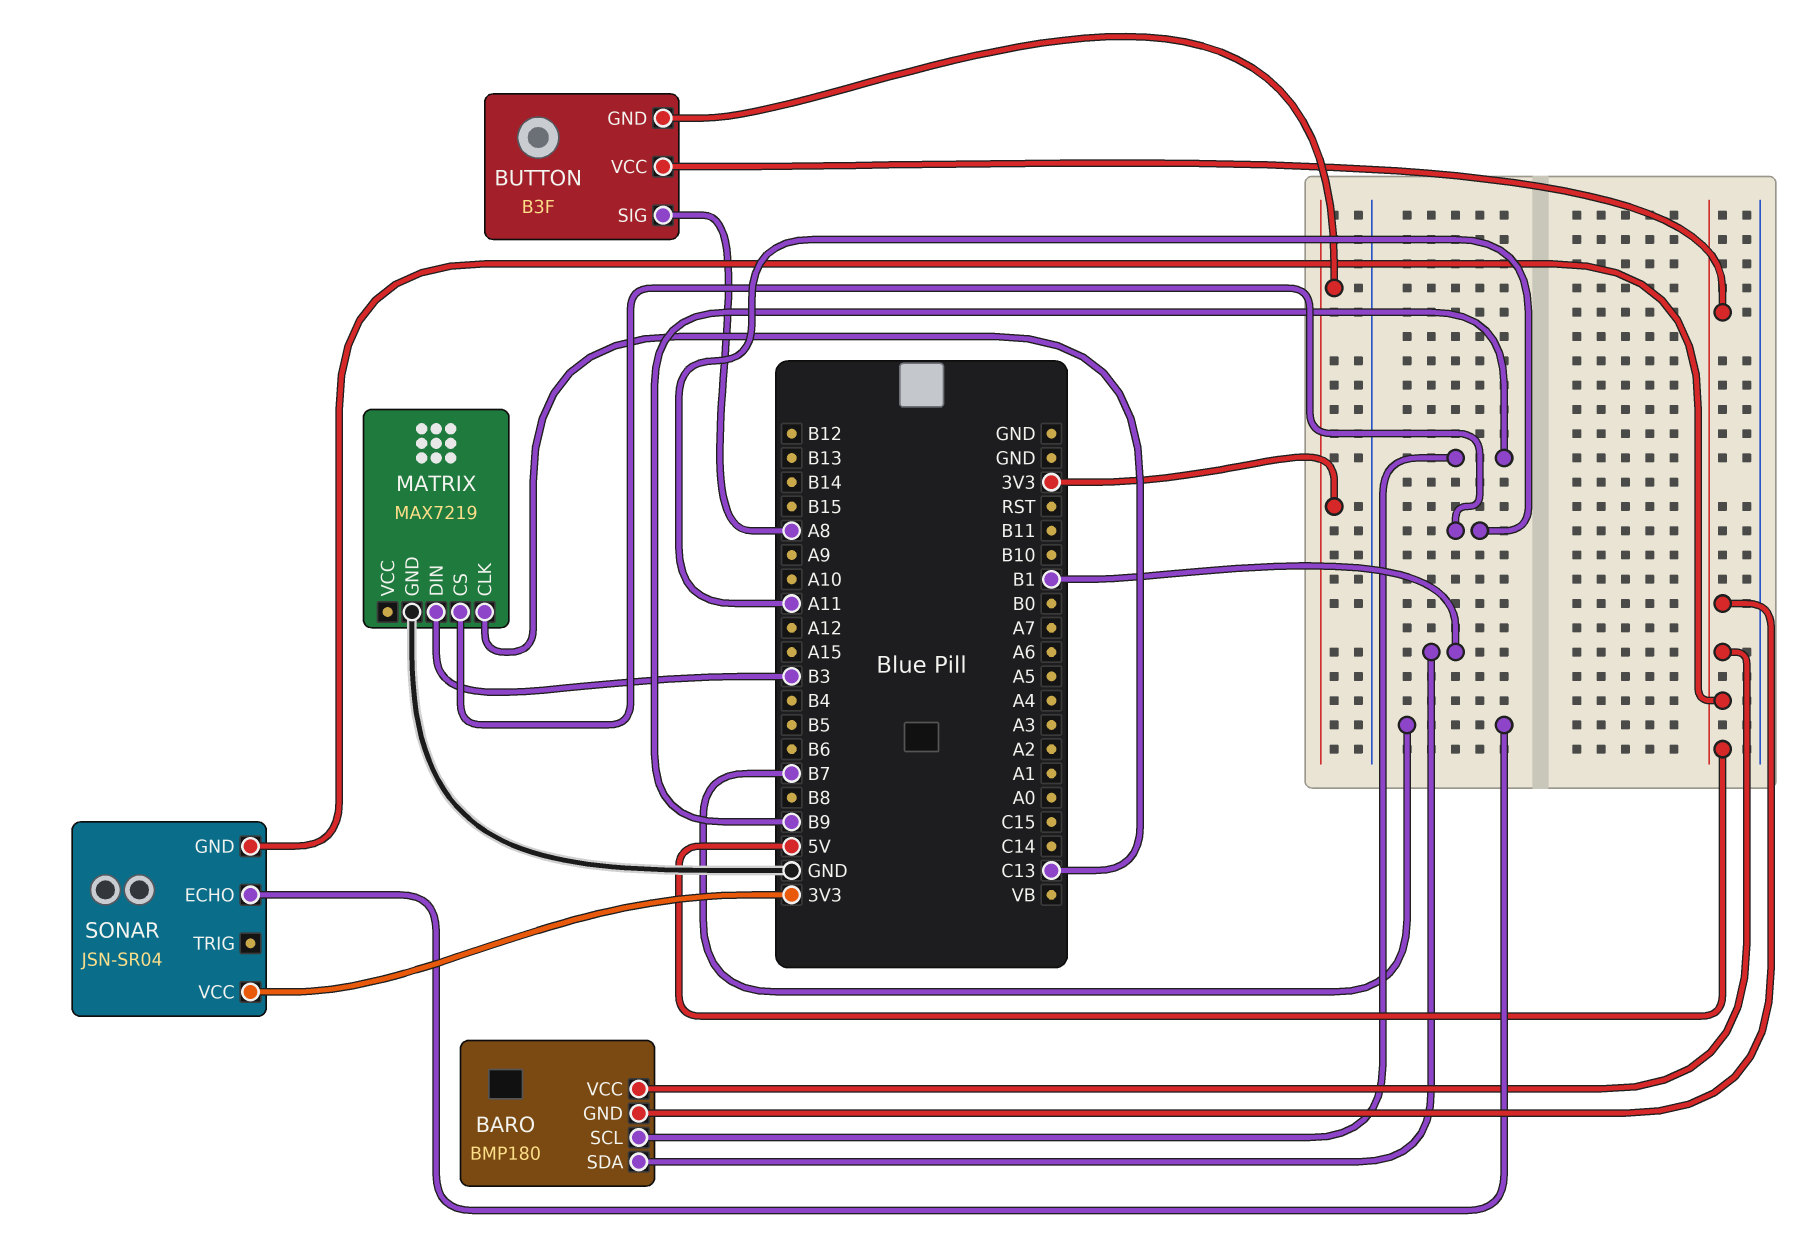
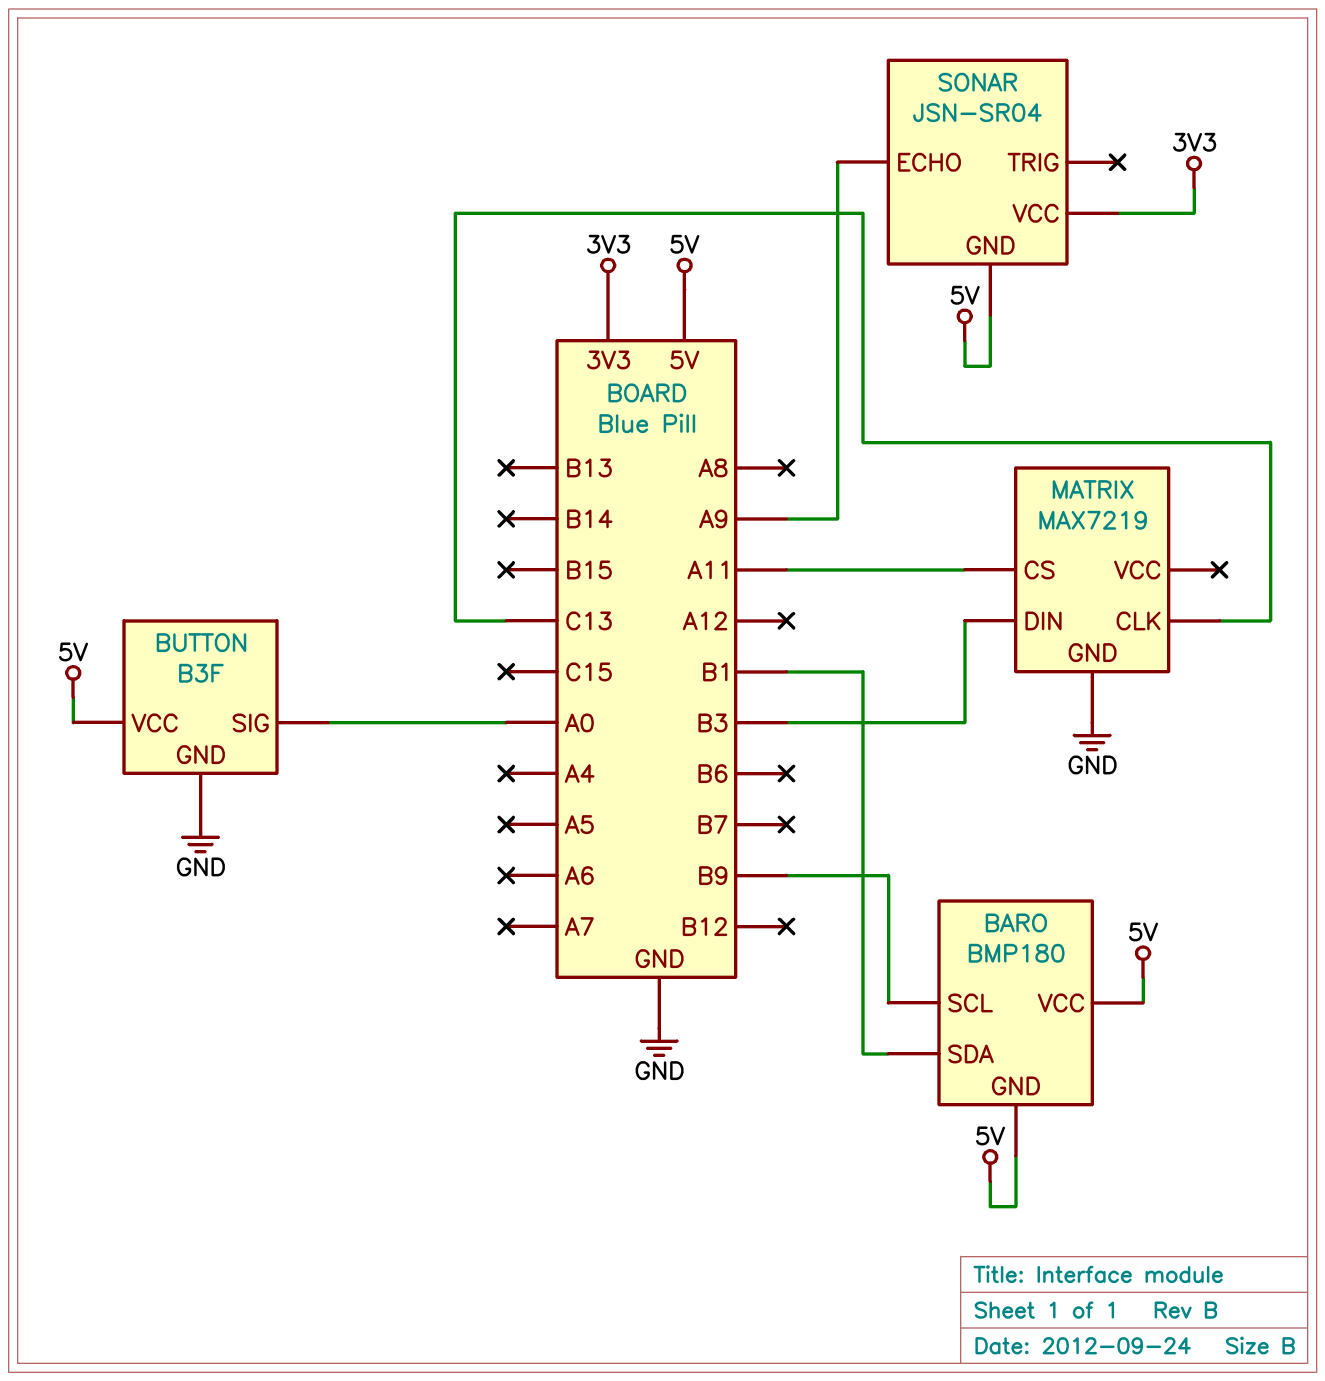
BUTTON pin GND: 3V3 -> GND
BUTTON pin SIG: A8 -> A0
SONAR pin ECHO: B7 -> A9

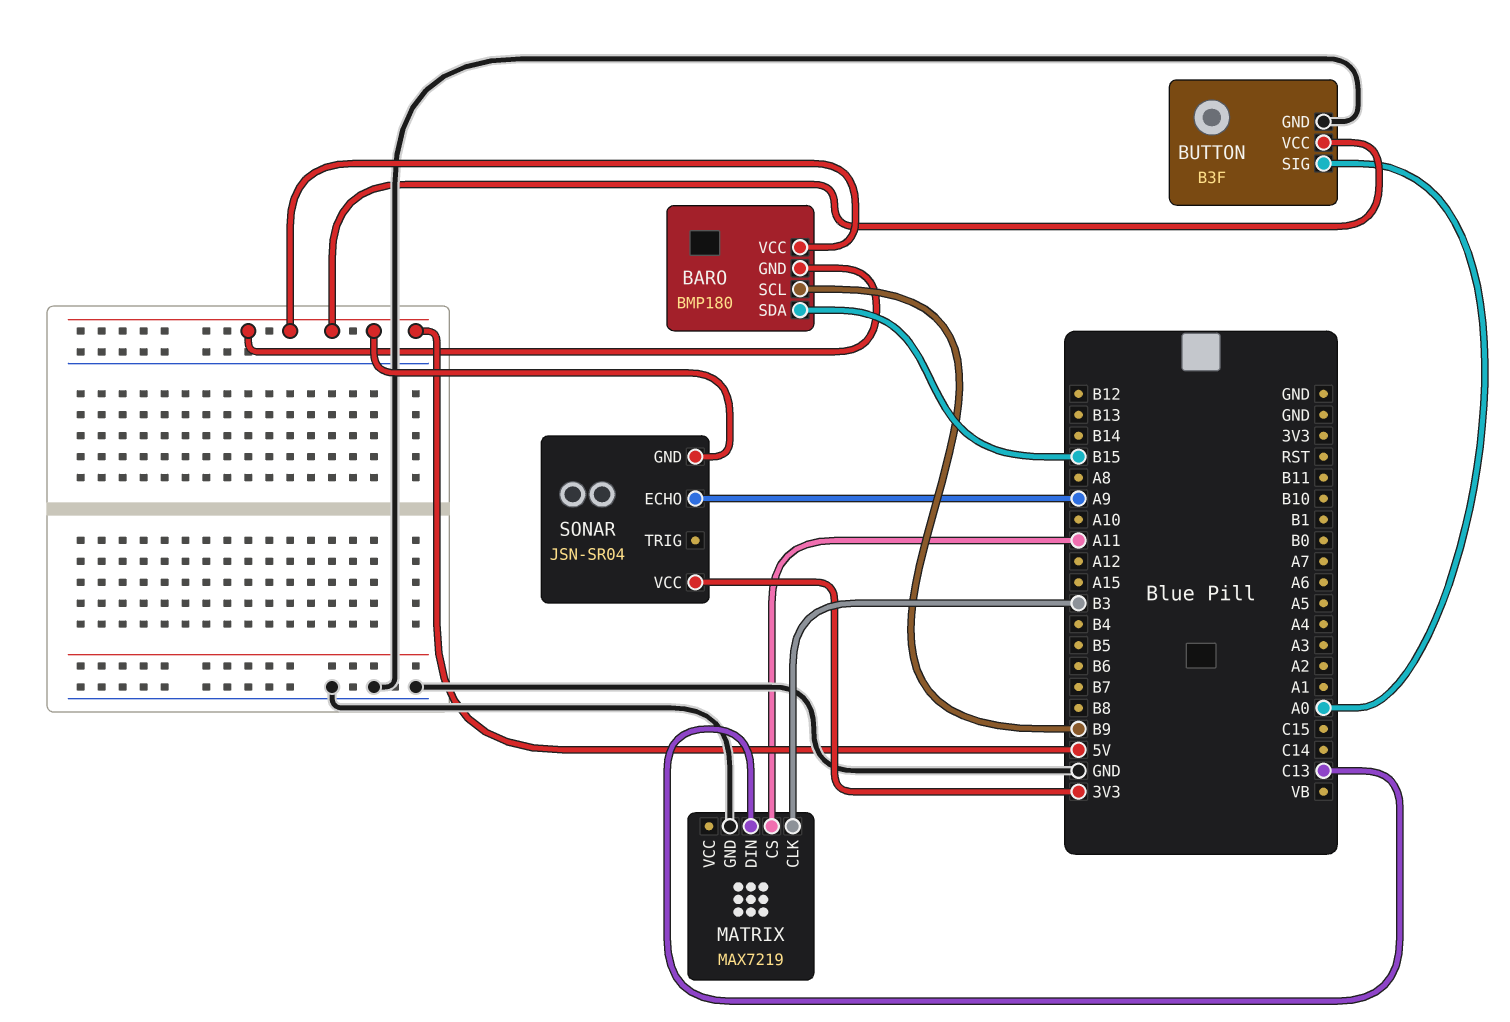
BARO pin SDA: B1 -> B15
MATRIX pin CLK: C13 -> B3
MATRIX pin DIN: B3 -> C13

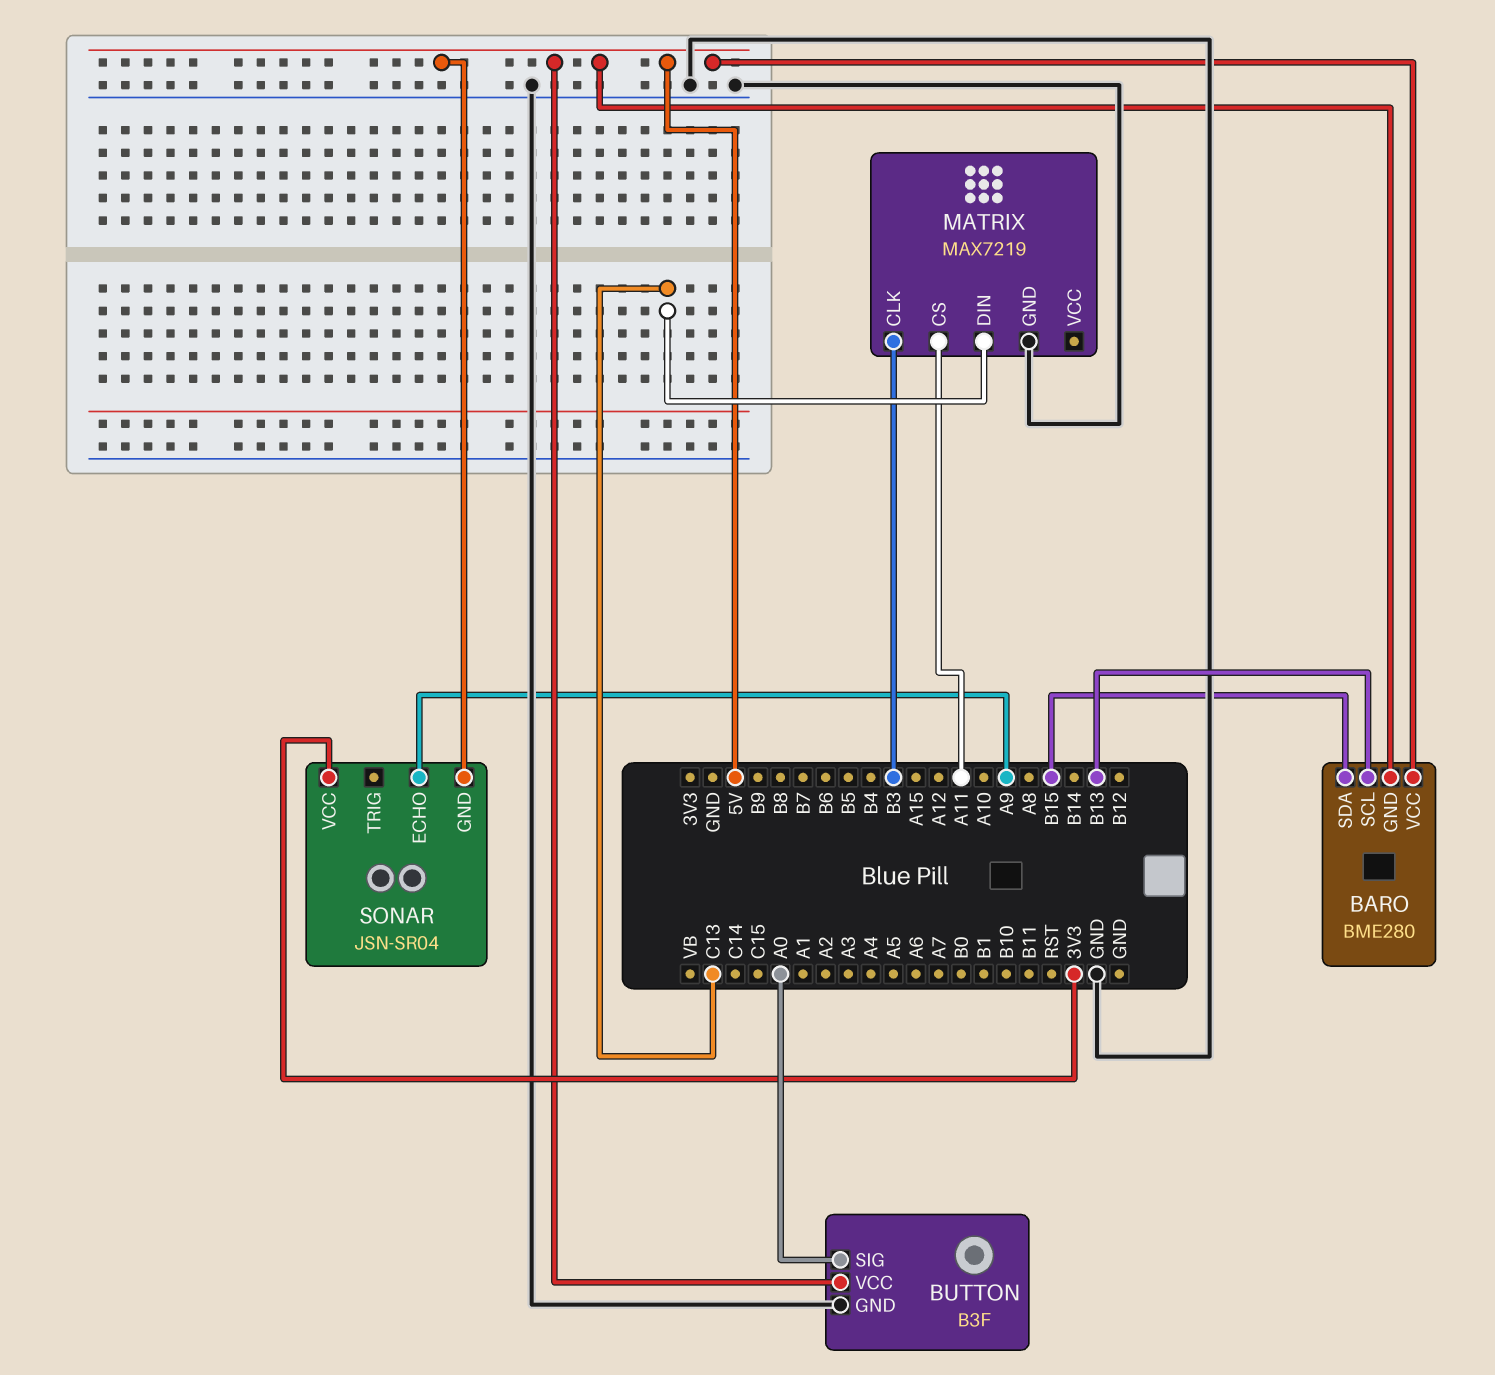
BARO: BMP180 -> BME280
BARO pin SCL: B9 -> B13

